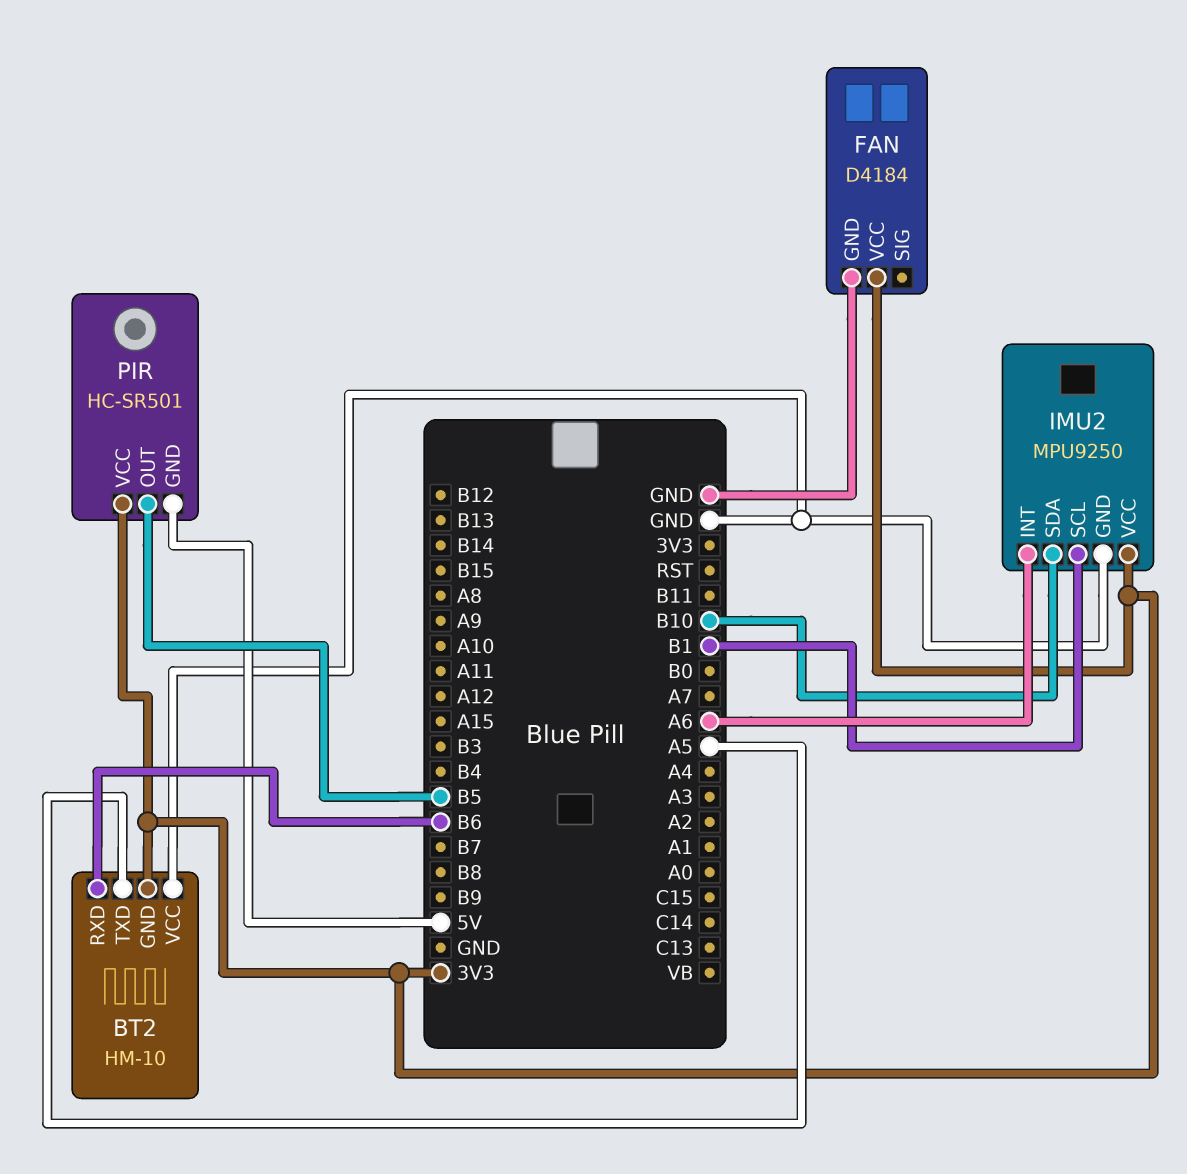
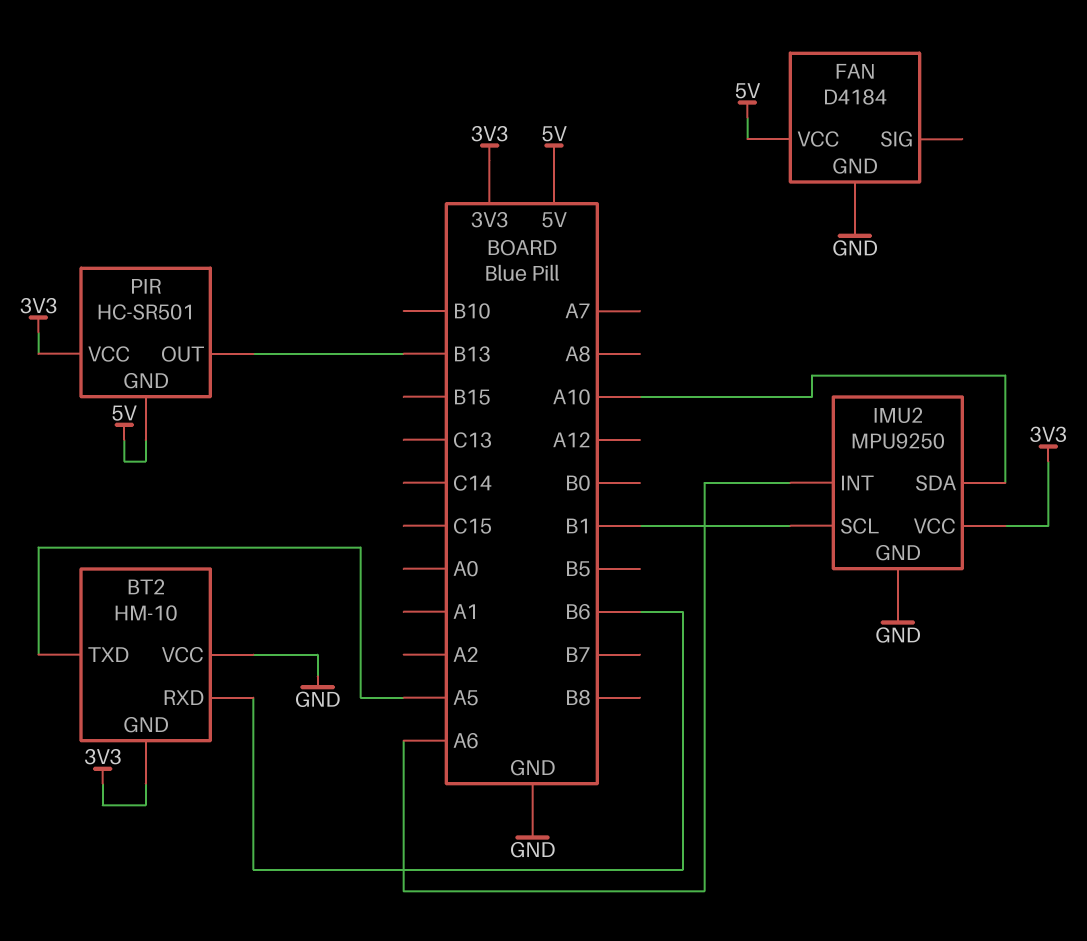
FAN pin VCC: 3V3 -> 5V
IMU2 pin SDA: B10 -> A10
PIR pin OUT: B5 -> B13

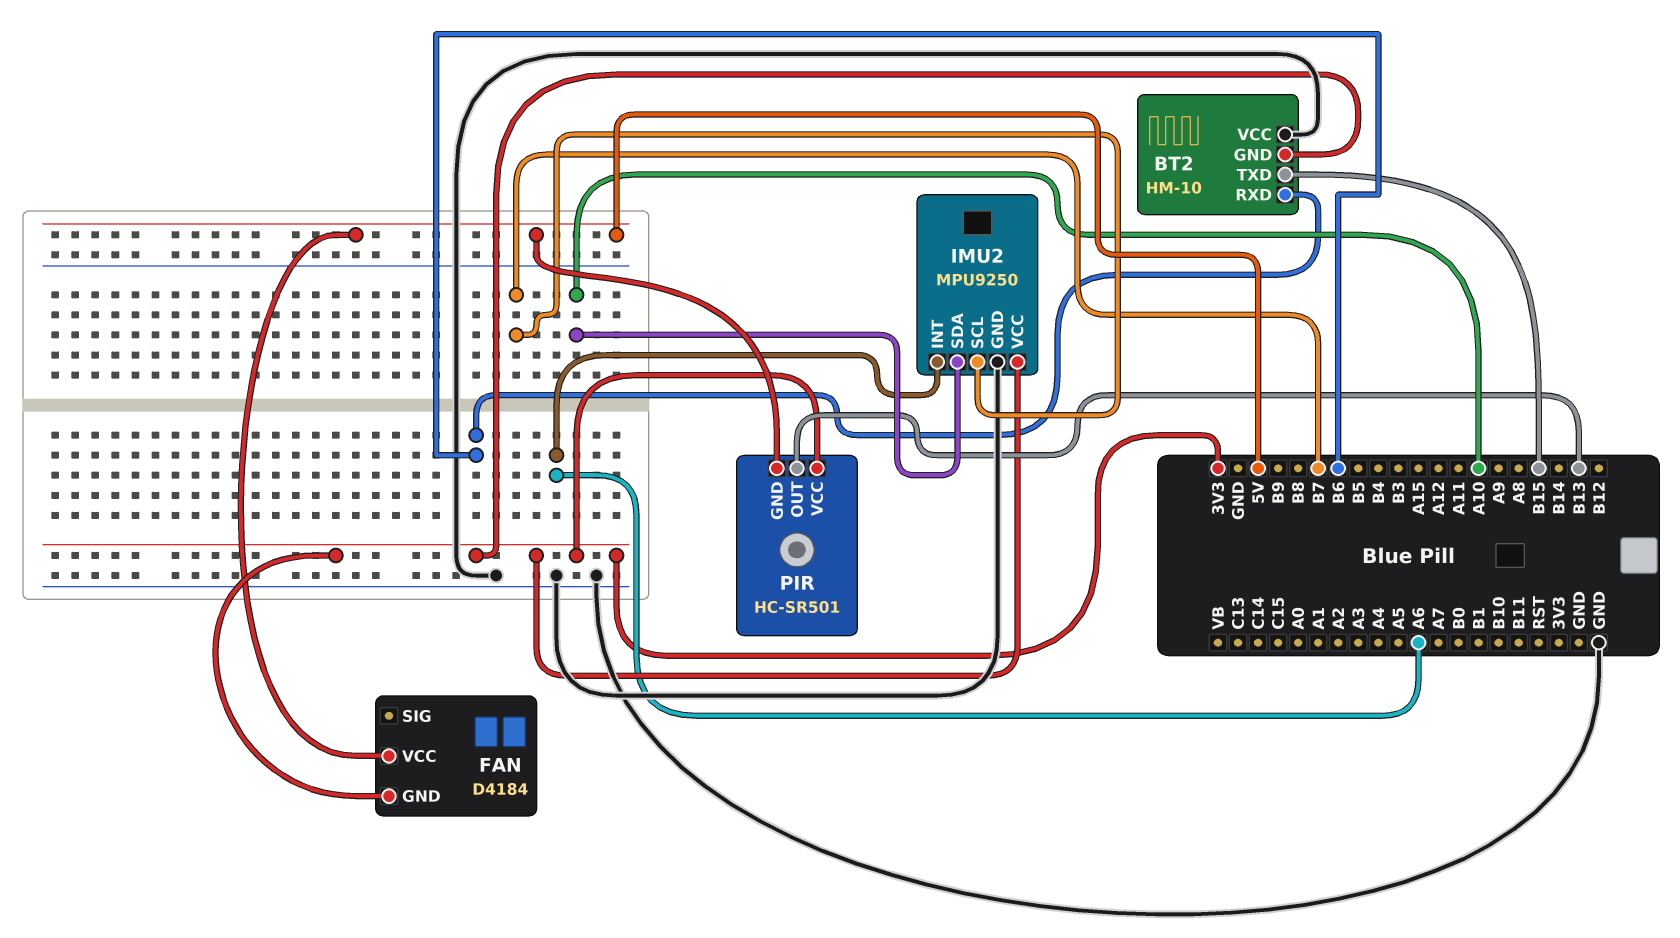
BT2 pin TXD: A5 -> B15
FAN pin GND: GND -> 3V3
IMU2 pin SCL: B1 -> B7

